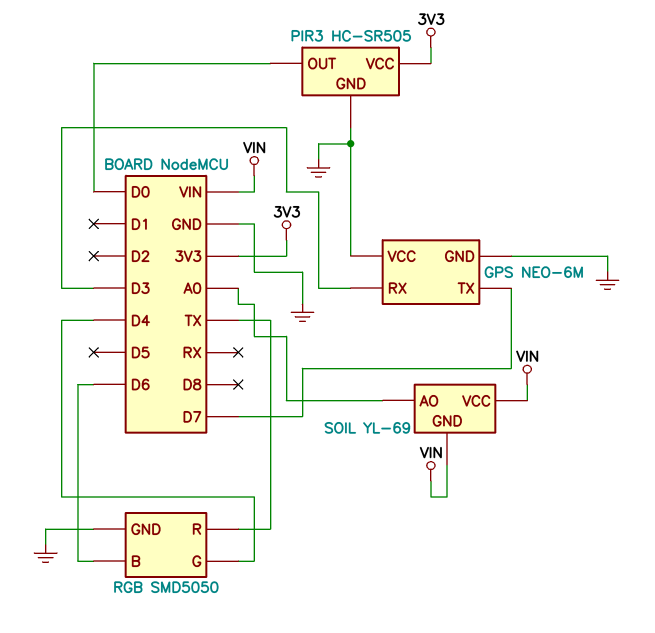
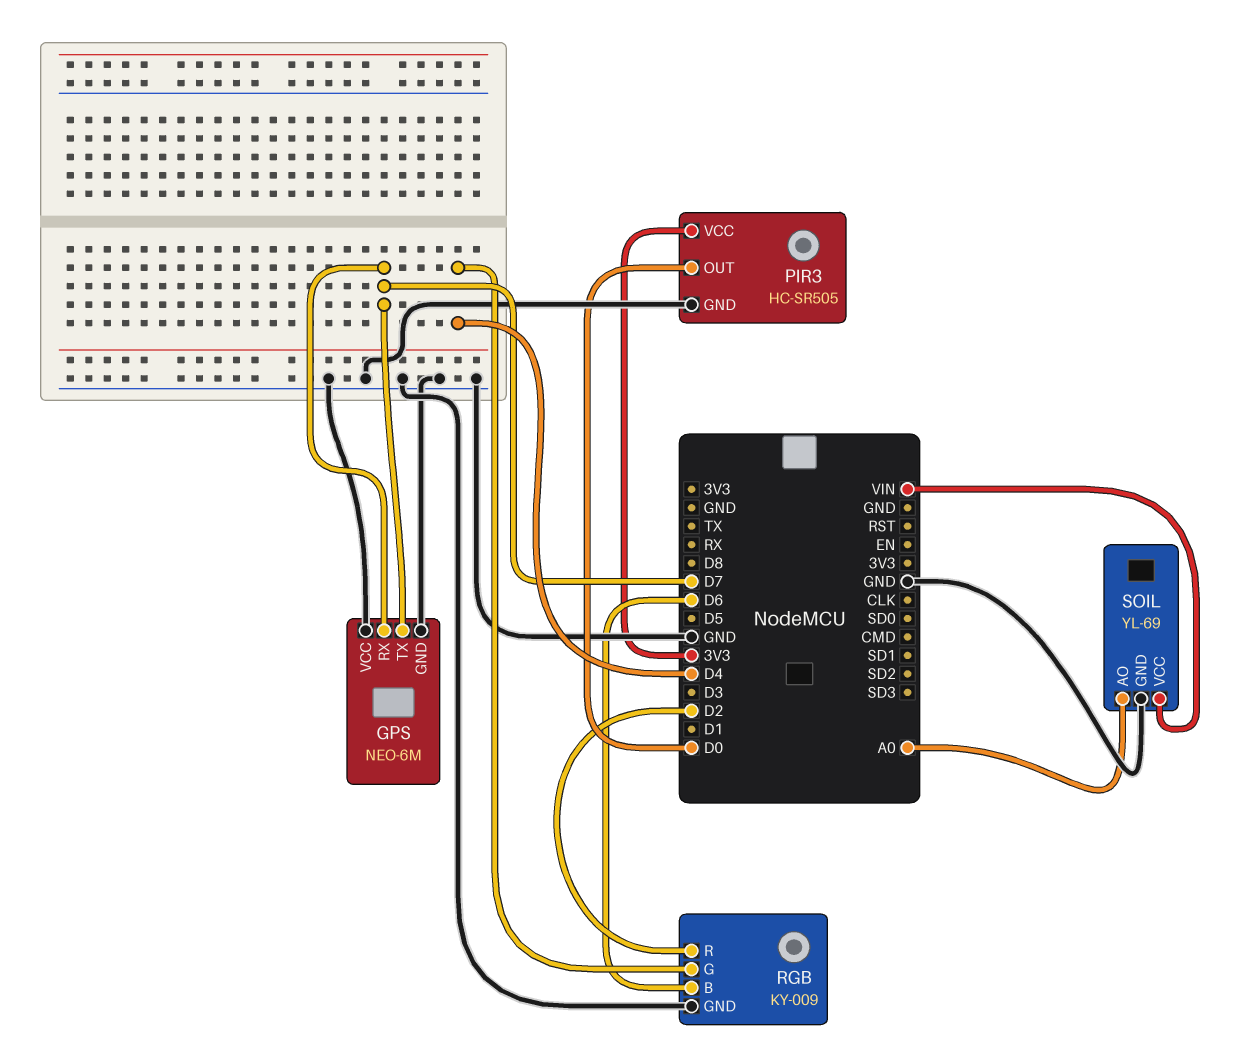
GPS pin RX: D3 -> D7
RGB: SMD5050 -> KY-009
RGB pin R: TX -> D2
SOIL pin GND: VIN -> GND

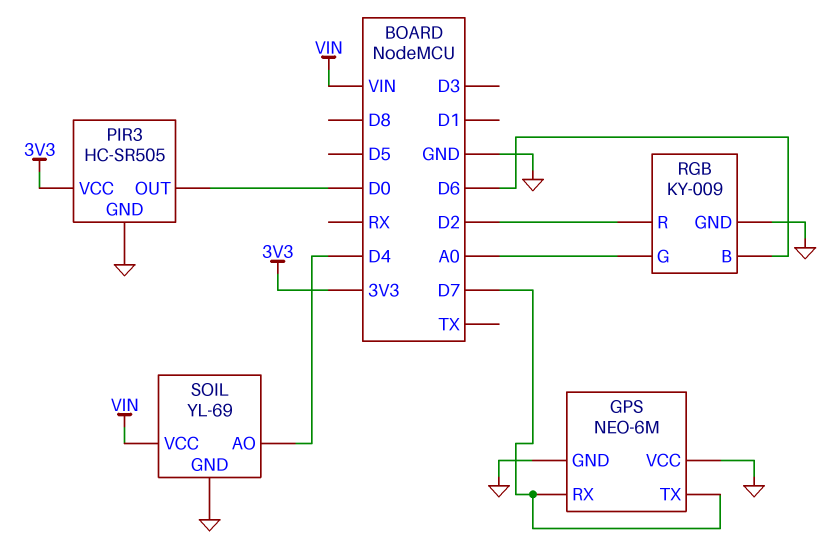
RGB pin G: D4 -> A0
SOIL pin AO: A0 -> D4

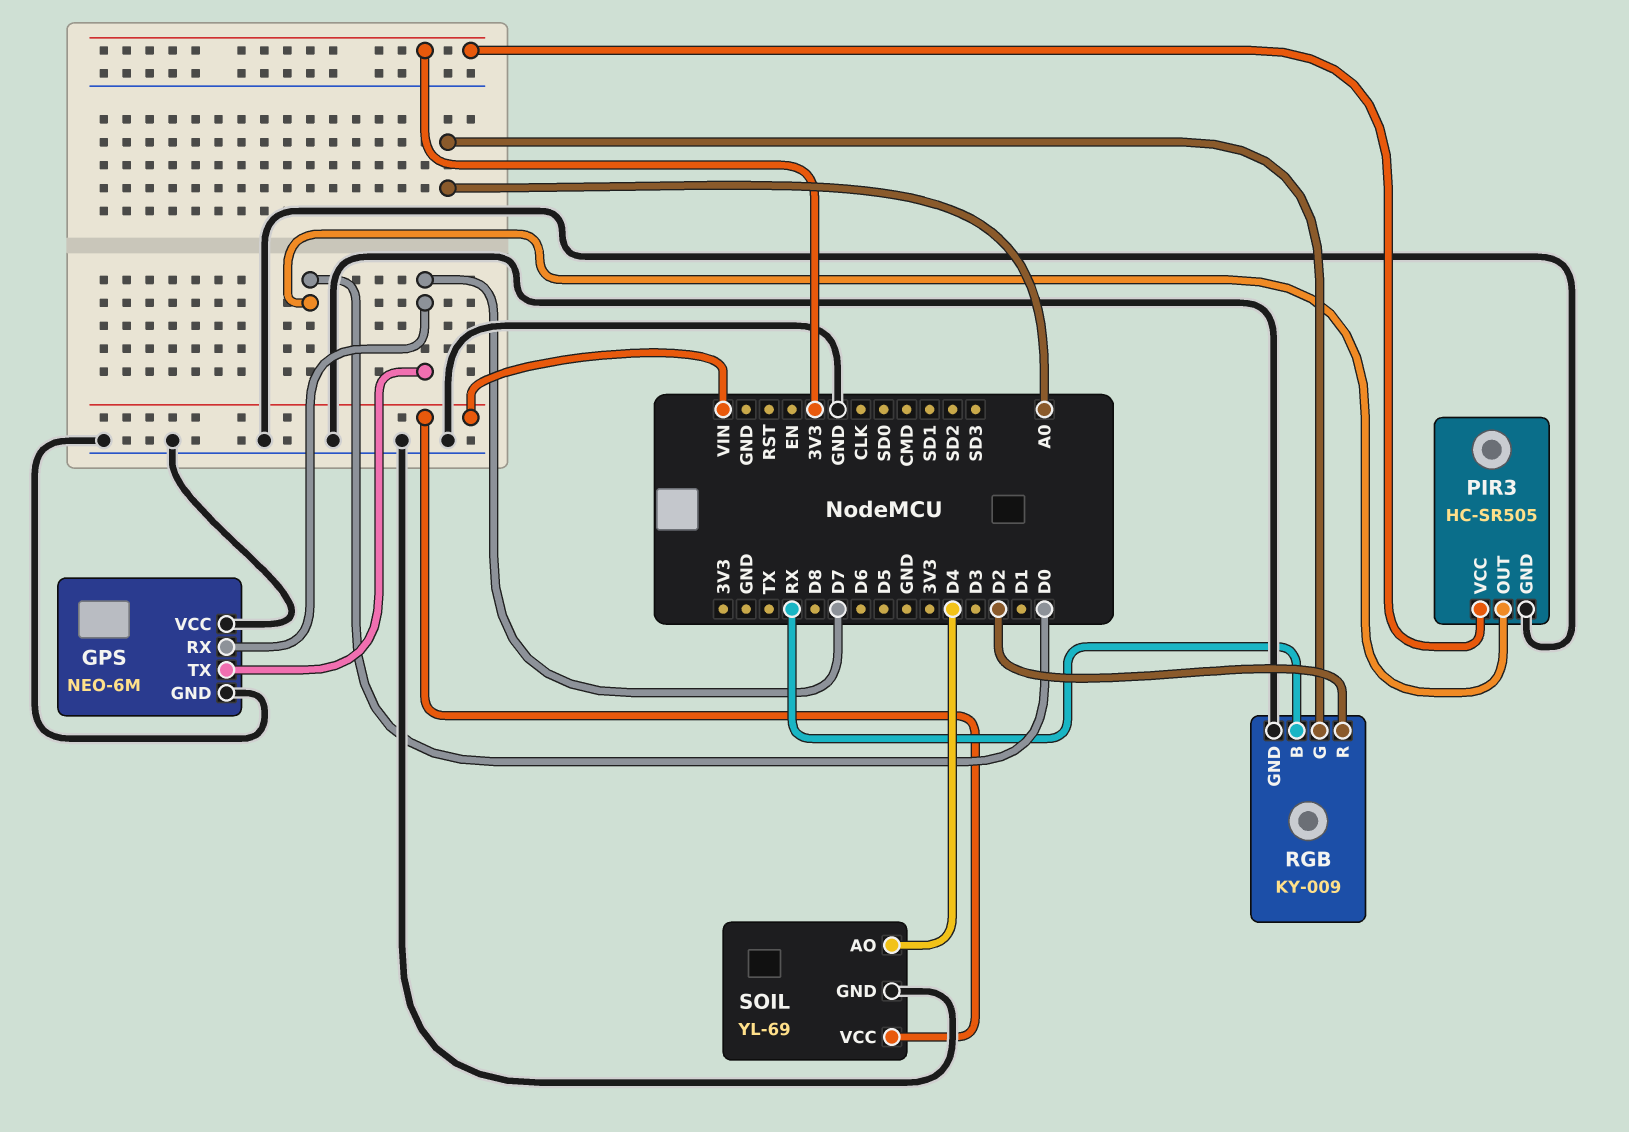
RGB pin B: D6 -> RX

